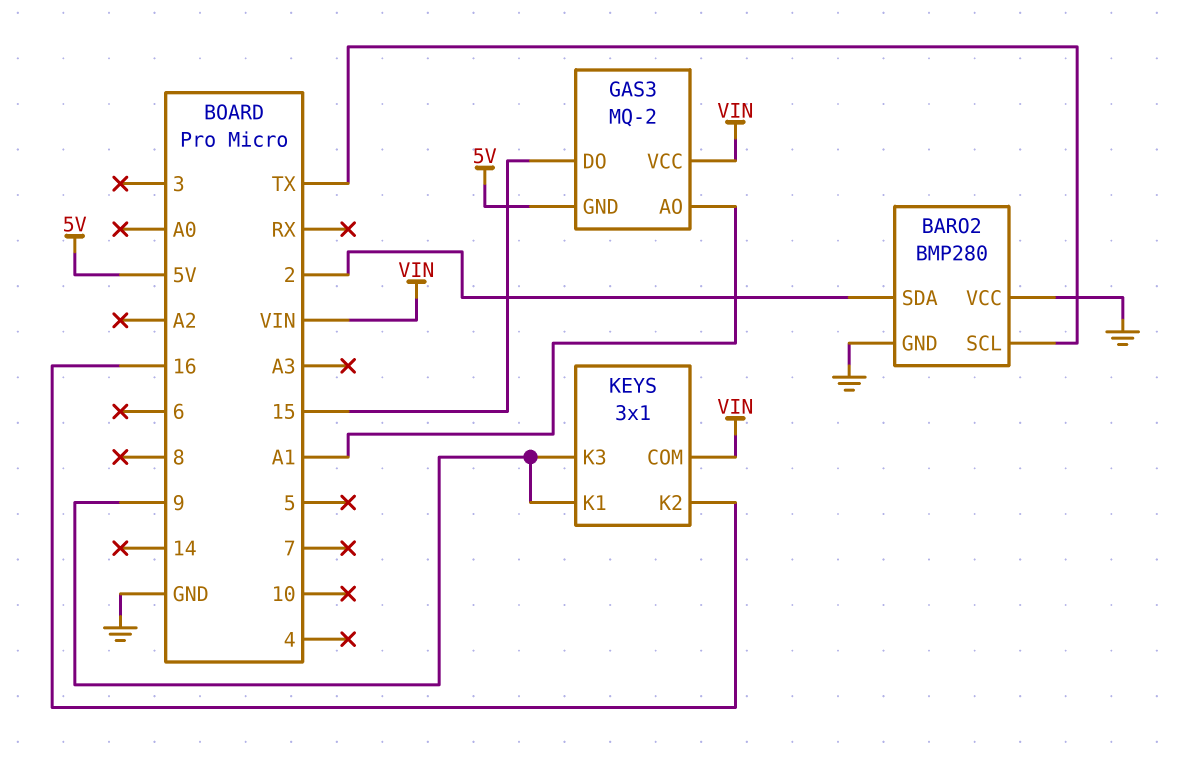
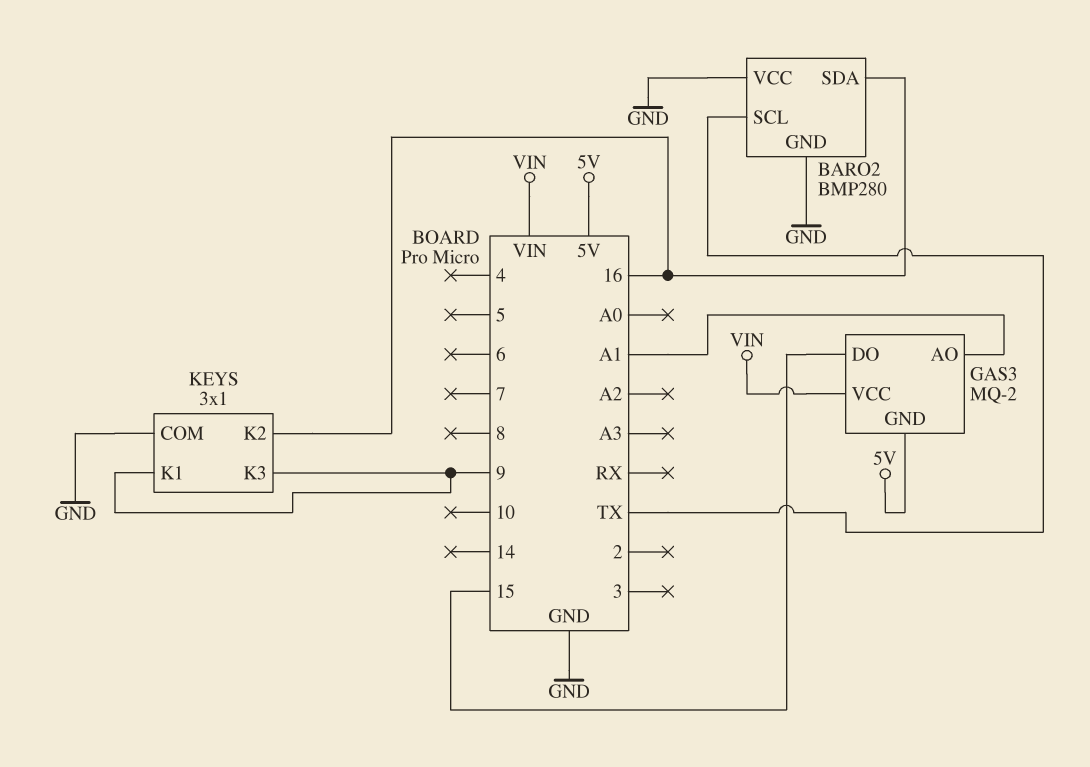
BARO2 pin SDA: 2 -> 16
KEYS pin COM: VIN -> GND

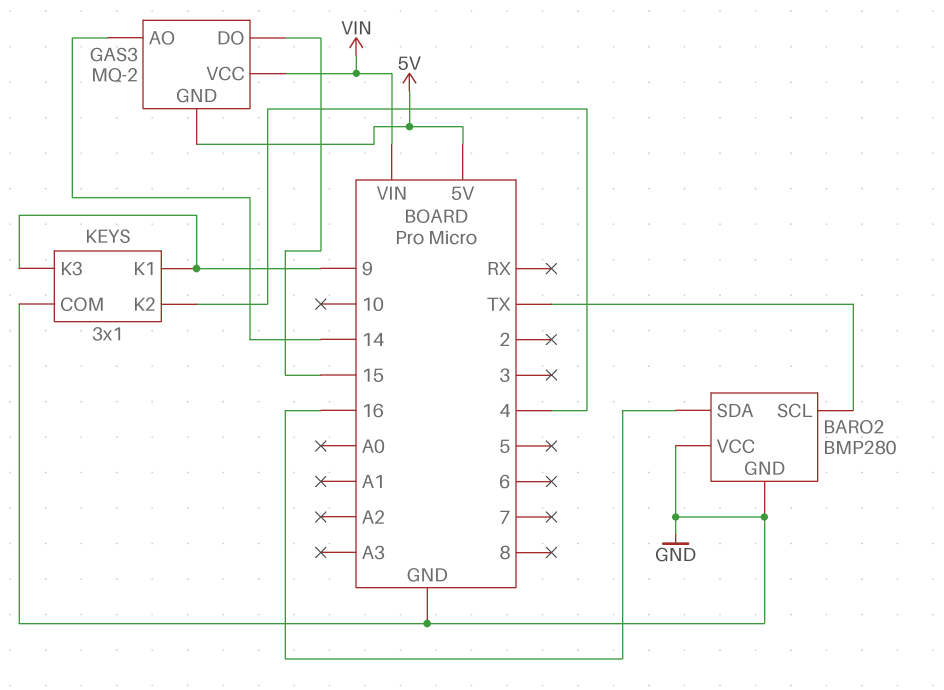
GAS3 pin AO: A1 -> 14
KEYS pin K2: 16 -> 4

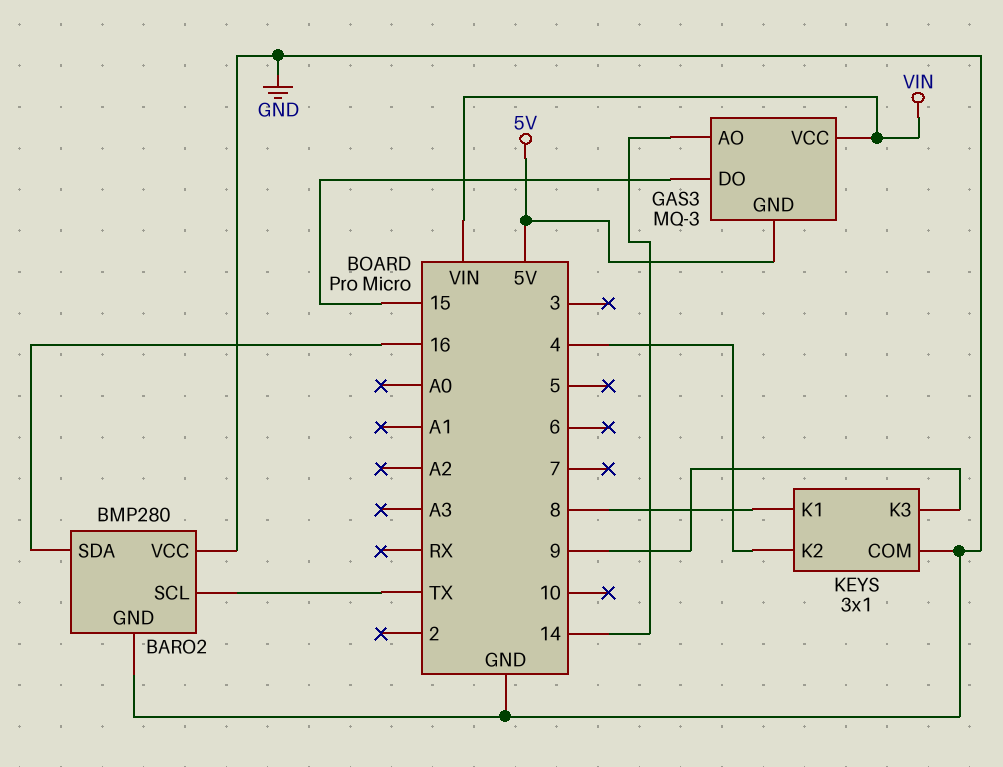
GAS3: MQ-2 -> MQ-3
KEYS pin K1: 9 -> 8

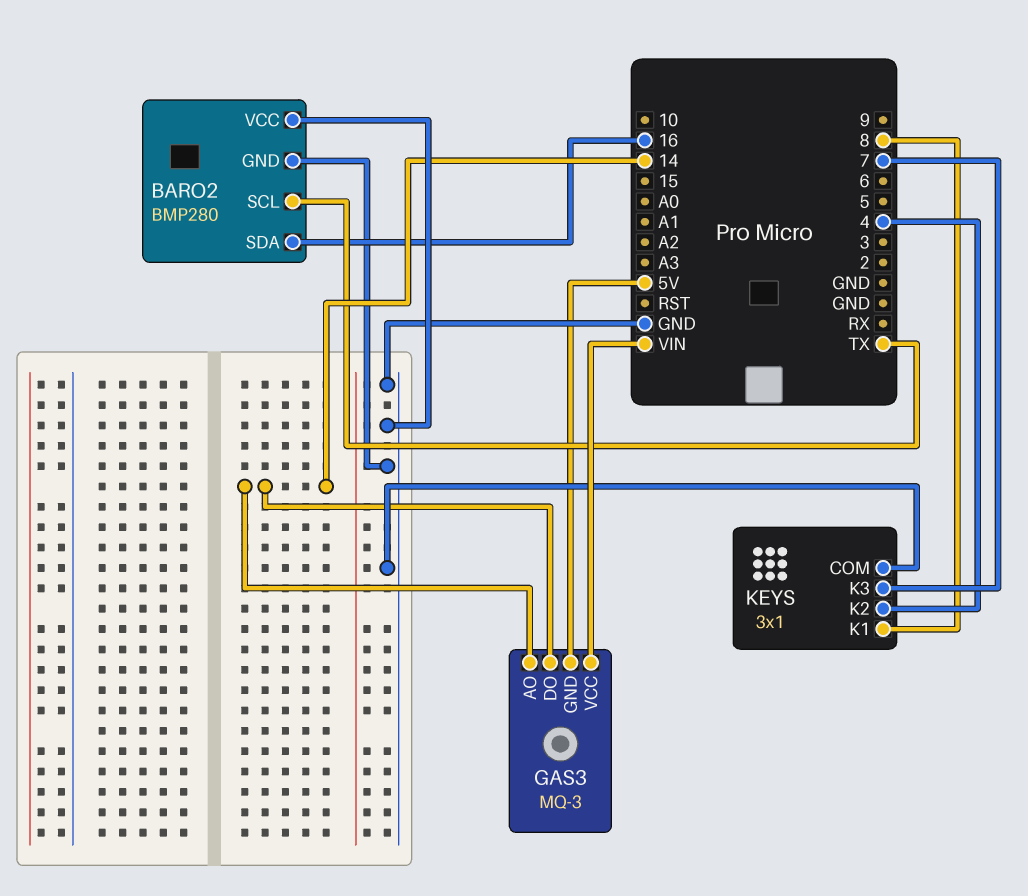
GAS3 pin DO: 15 -> 14
KEYS pin K3: 9 -> 7

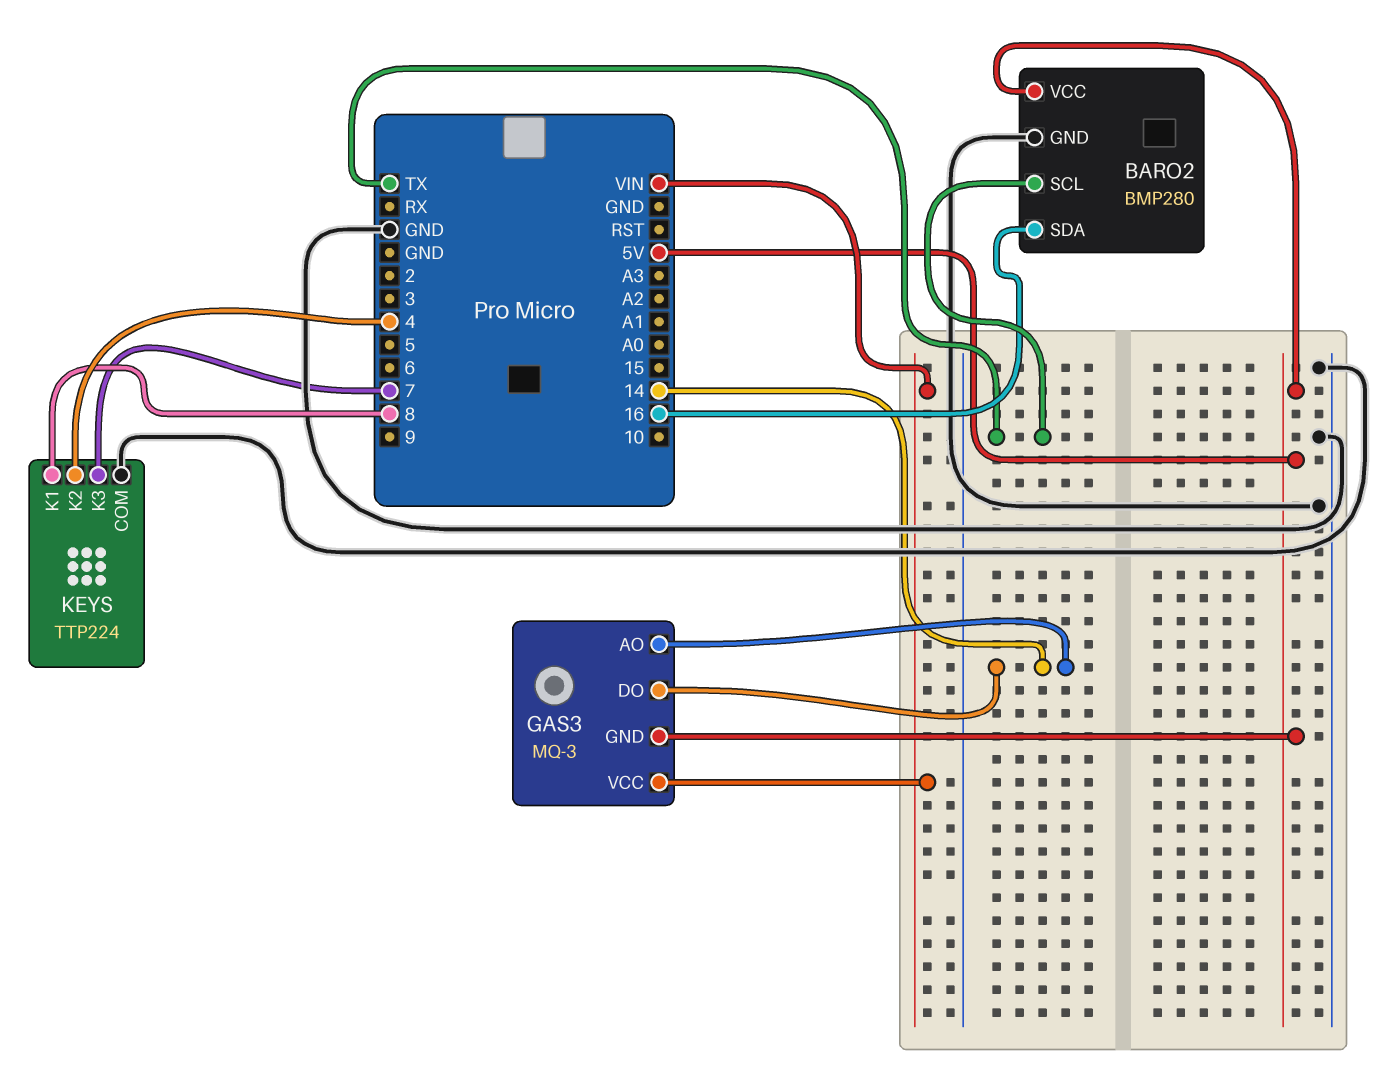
BARO2 pin VCC: GND -> 5V
KEYS: 3x1 -> TTP224

